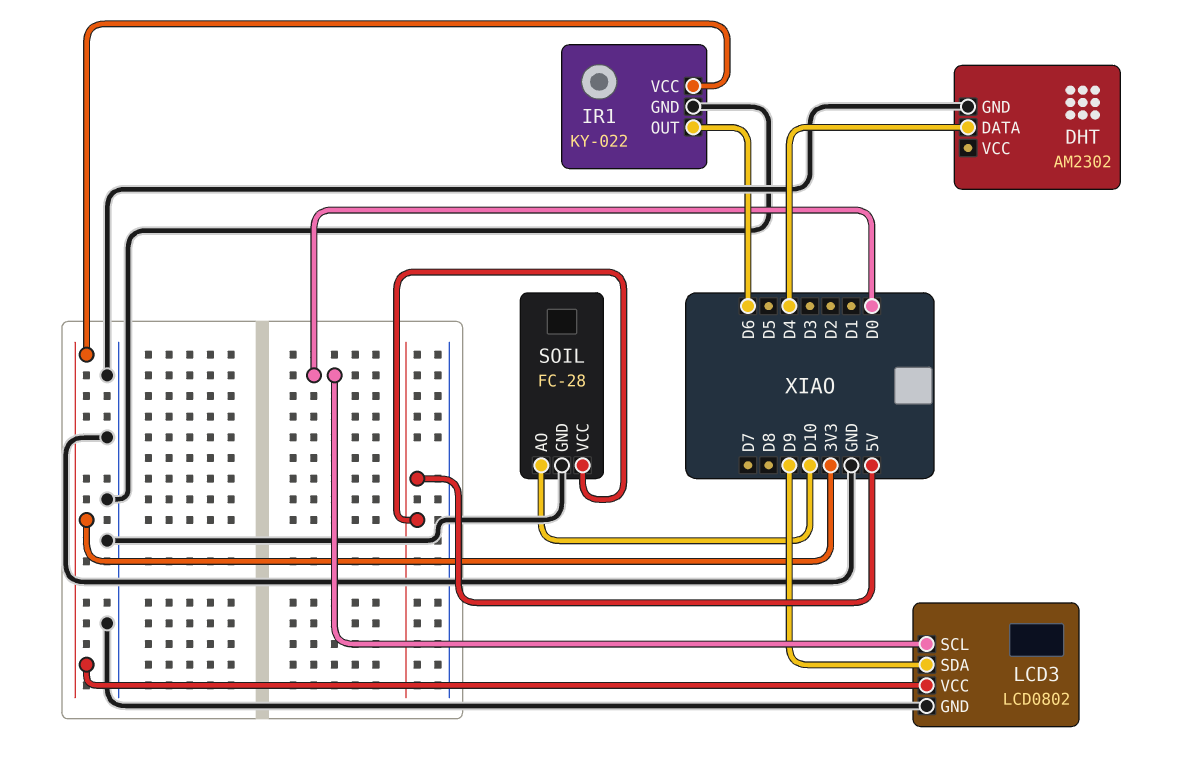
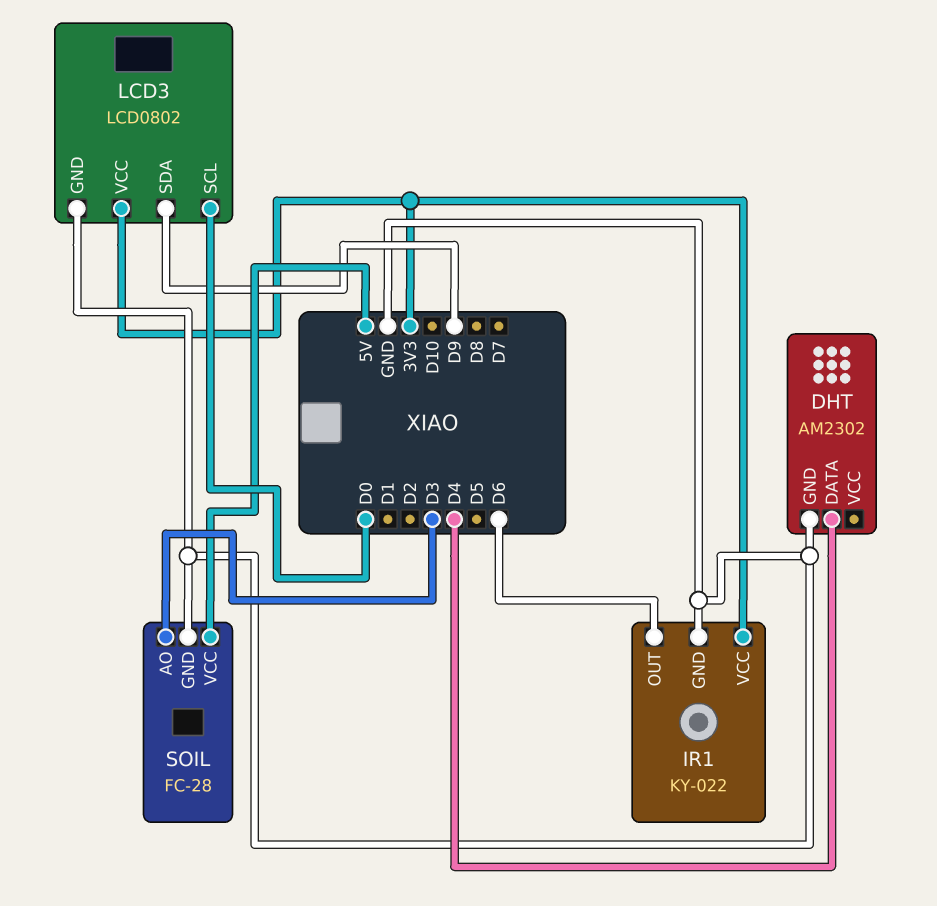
SOIL pin AO: D10 -> D3

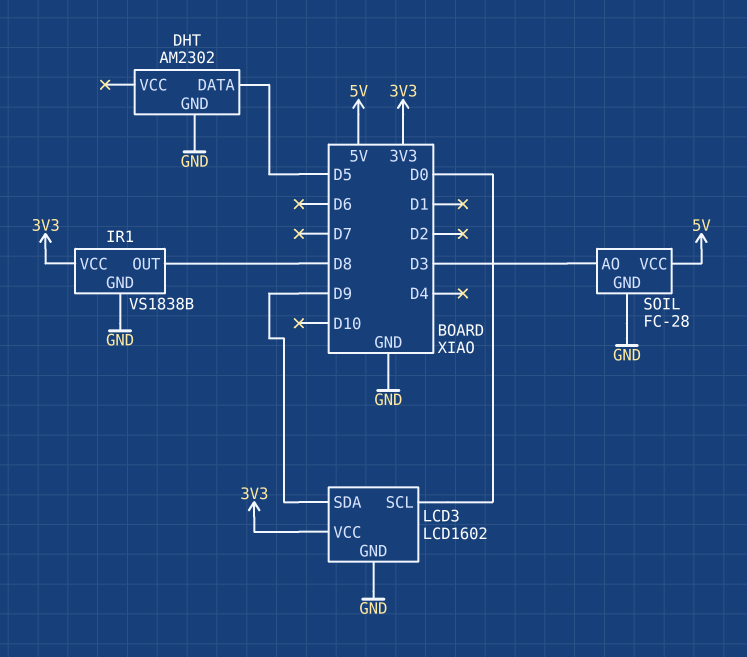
DHT pin DATA: D4 -> D5
IR1: KY-022 -> VS1838B
IR1 pin OUT: D6 -> D8
LCD3: LCD0802 -> LCD1602

